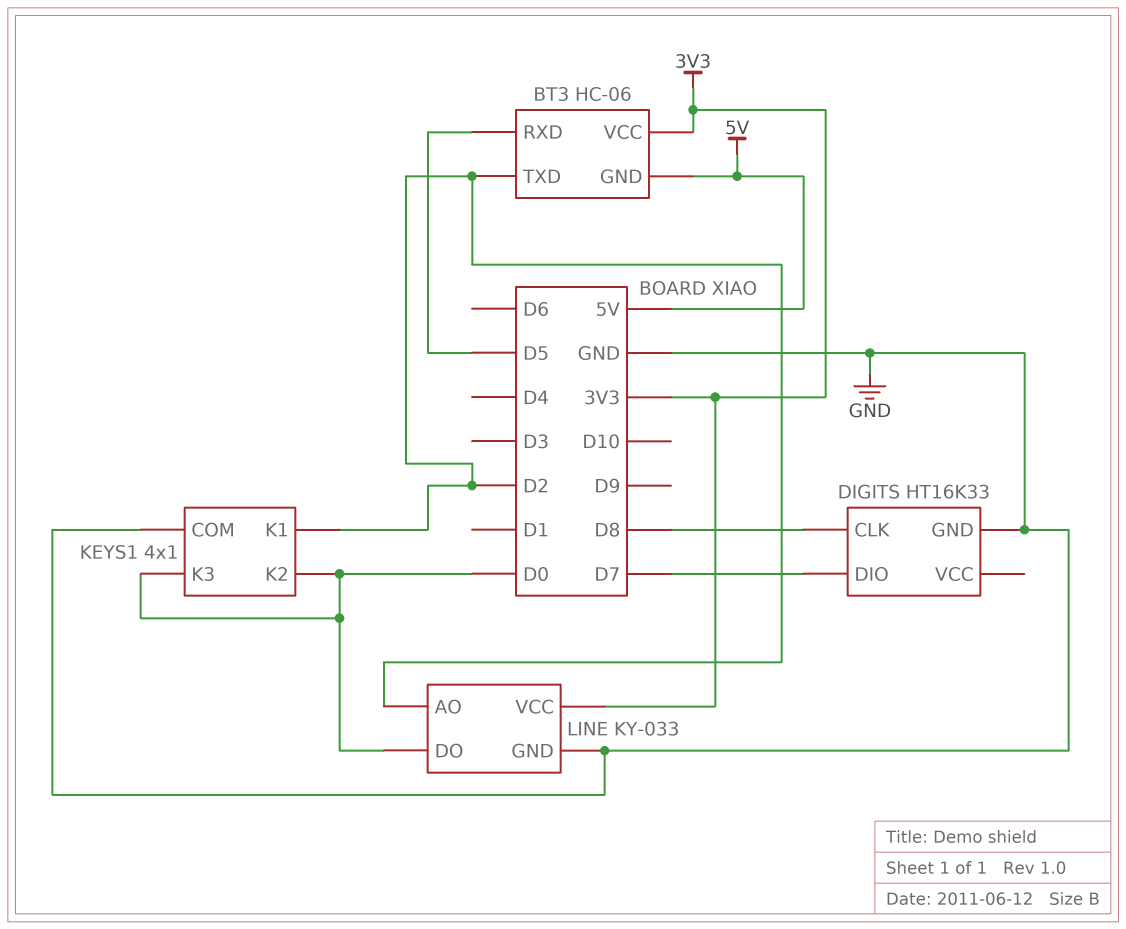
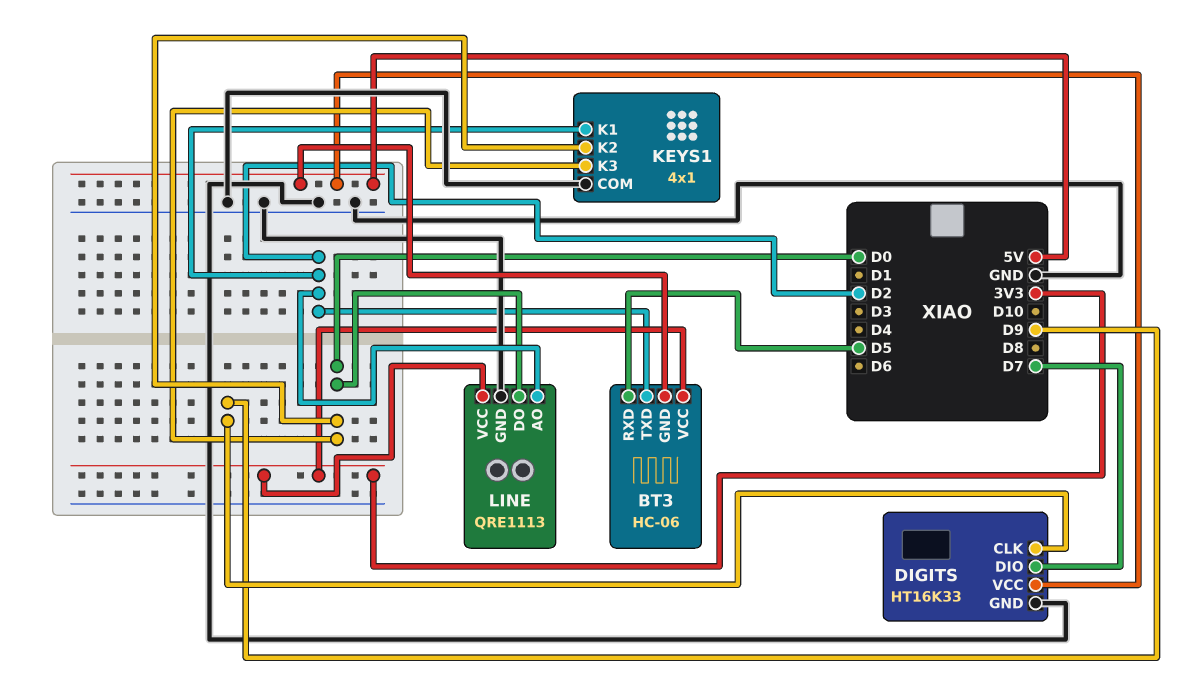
DIGITS pin CLK: D8 -> D9
DIGITS pin VCC: none -> 5V
LINE: KY-033 -> QRE1113

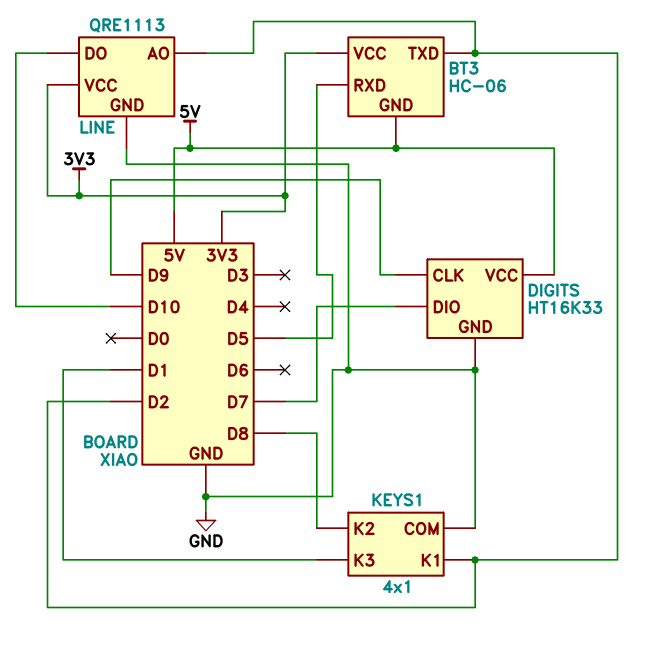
KEYS1 pin K2: D0 -> D8
KEYS1 pin K3: D0 -> D1
LINE pin DO: D0 -> D10

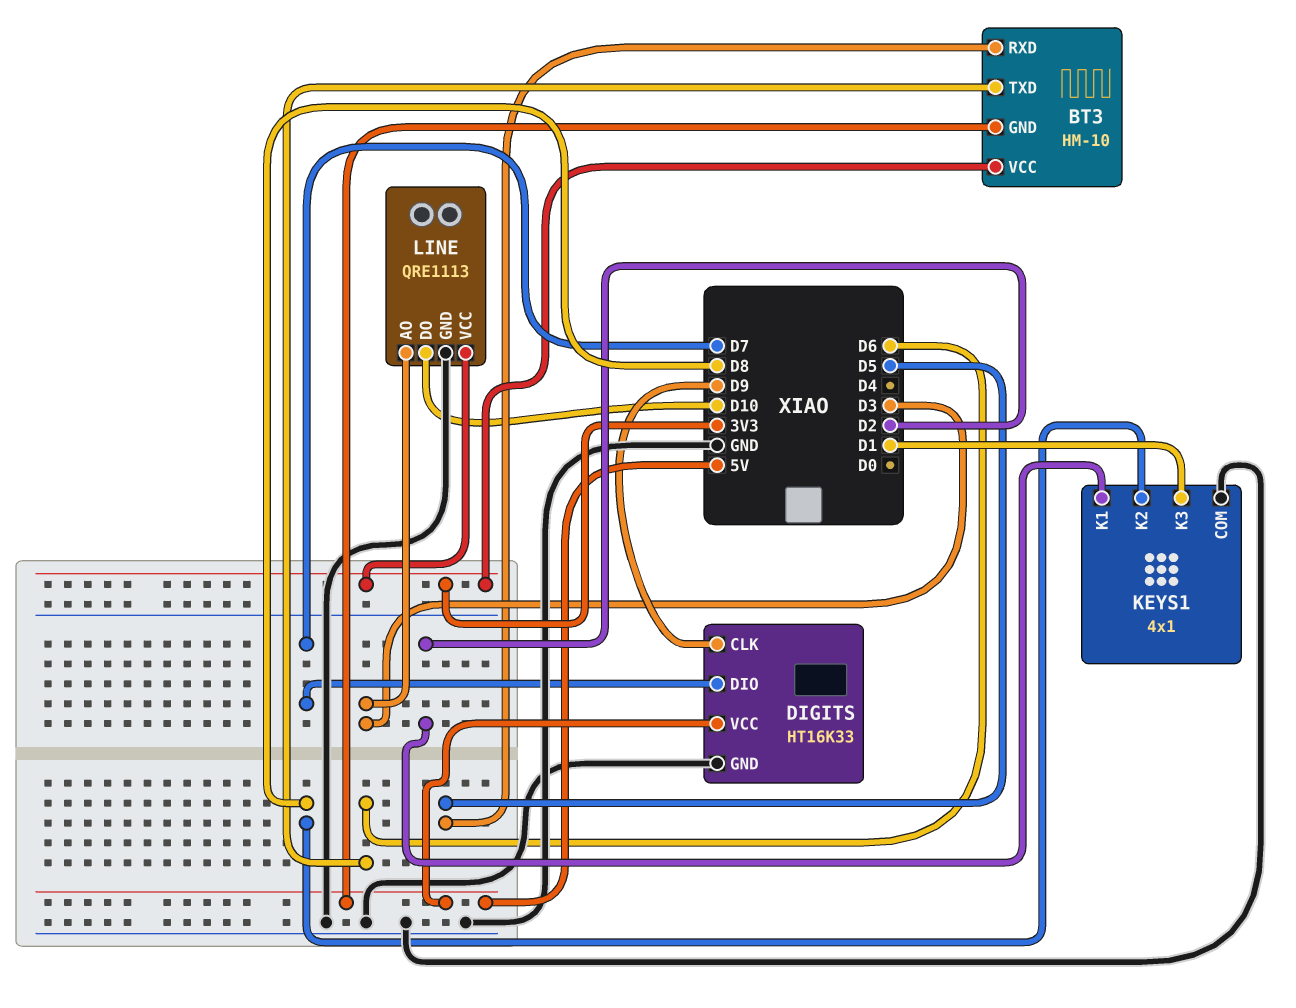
BT3: HC-06 -> HM-10
BT3 pin TXD: D2 -> D6
LINE pin AO: D2 -> D3

